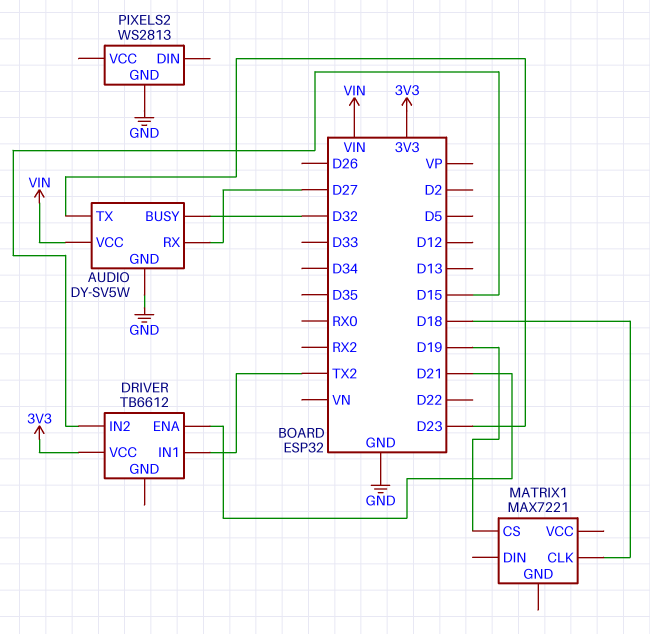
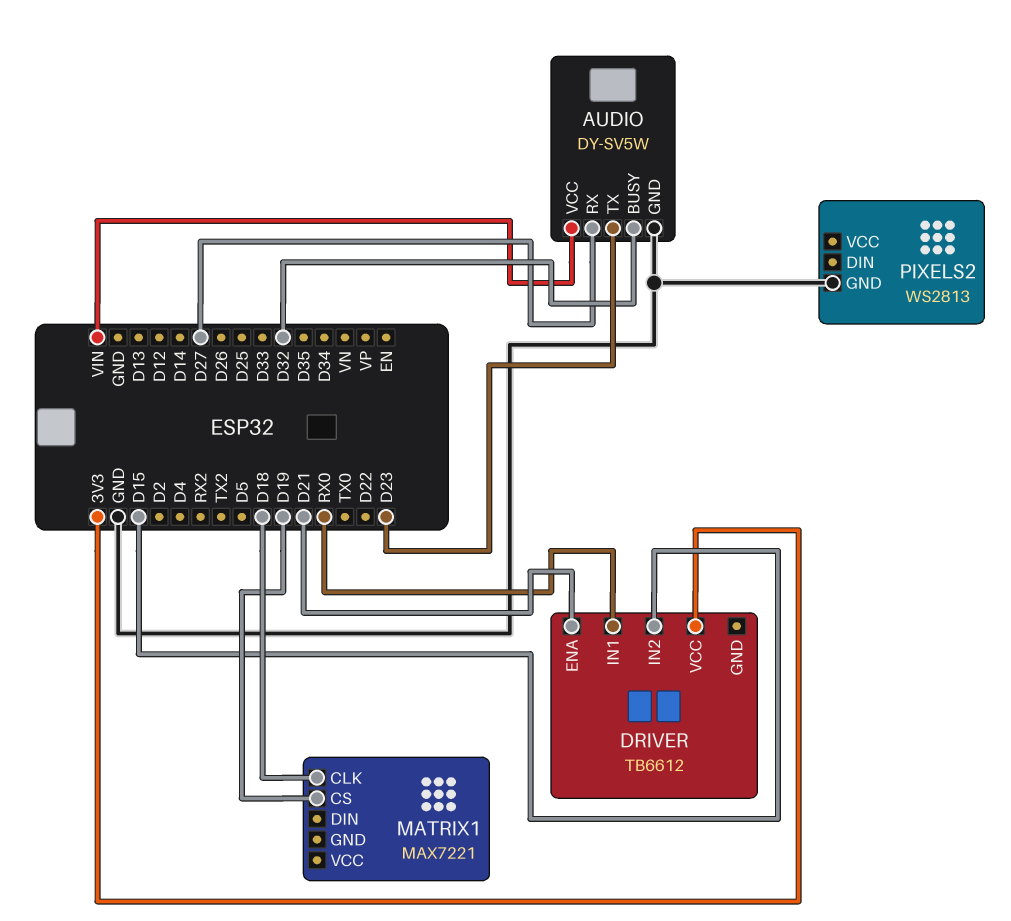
DRIVER pin IN1: TX2 -> RX0

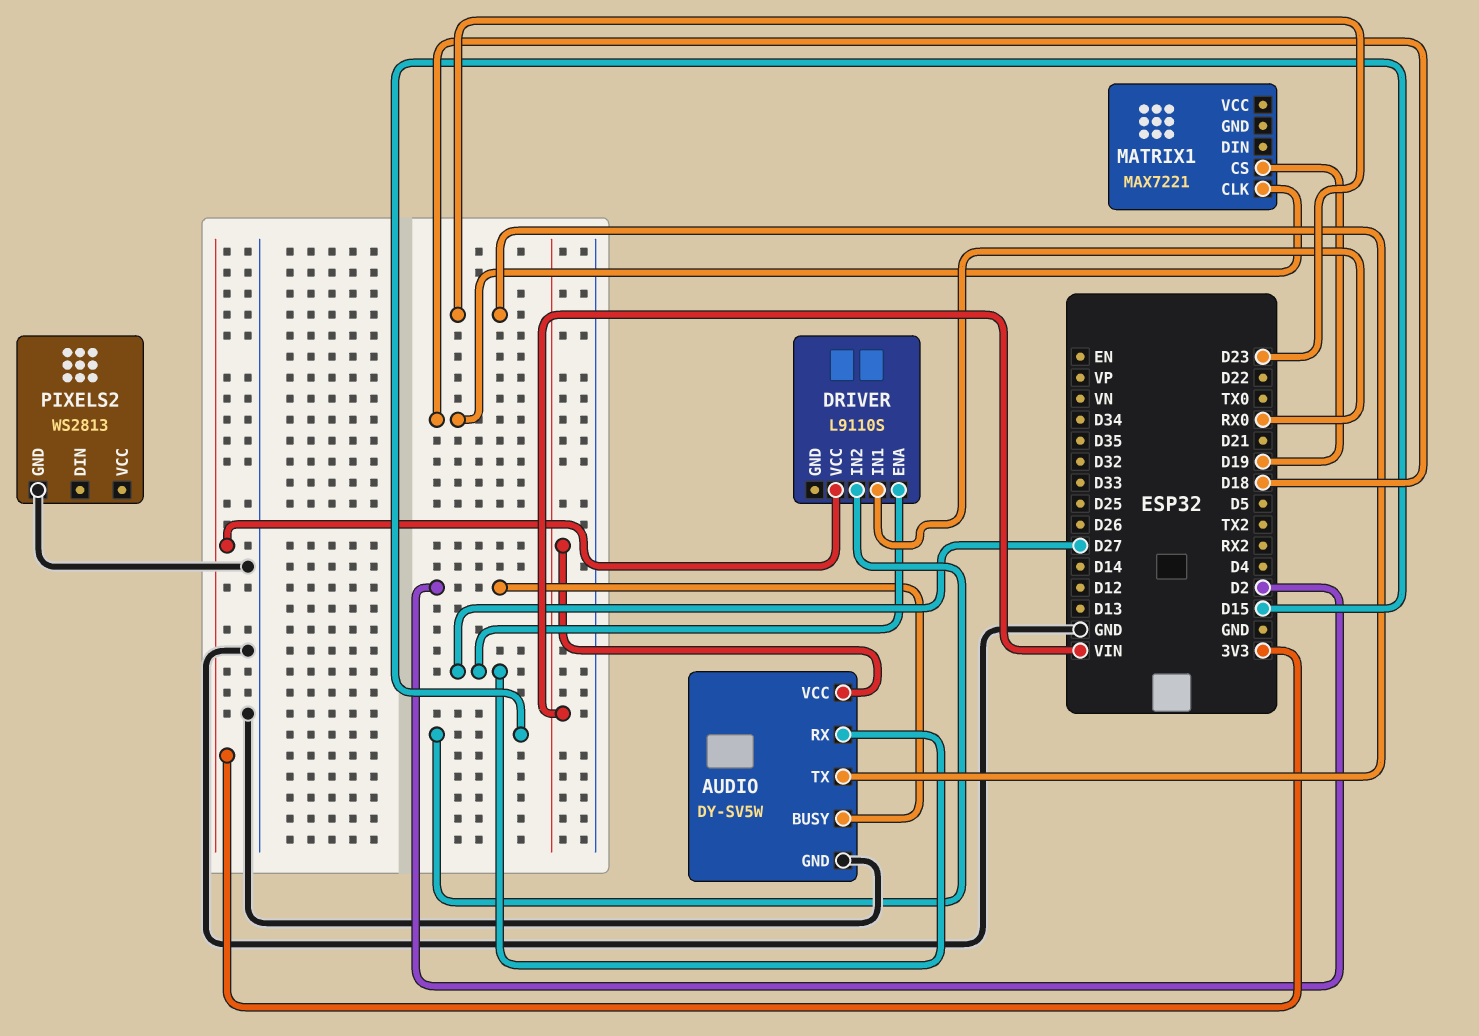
AUDIO pin BUSY: D32 -> D2
DRIVER: TB6612 -> L9110S
DRIVER pin ENA: D21 -> D27

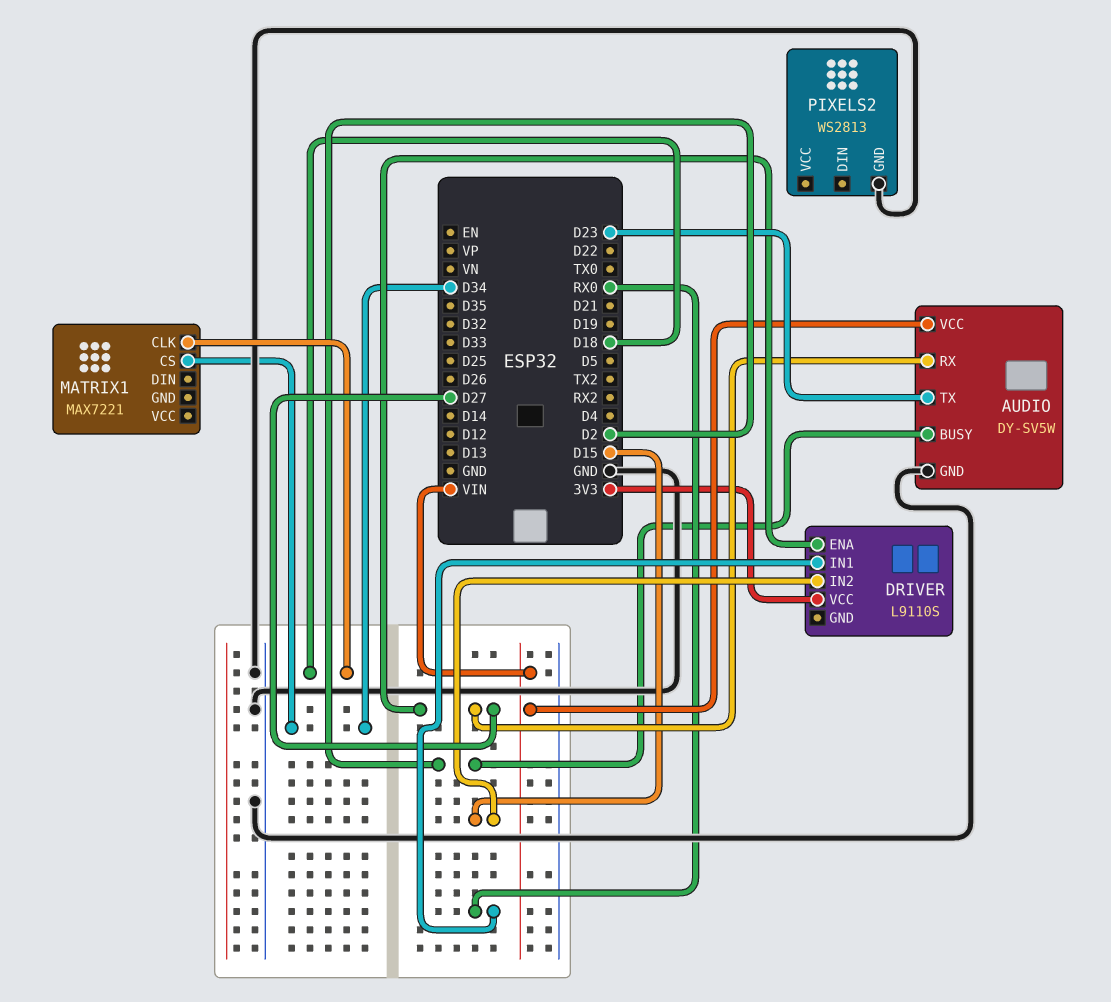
MATRIX1 pin CS: D19 -> D34

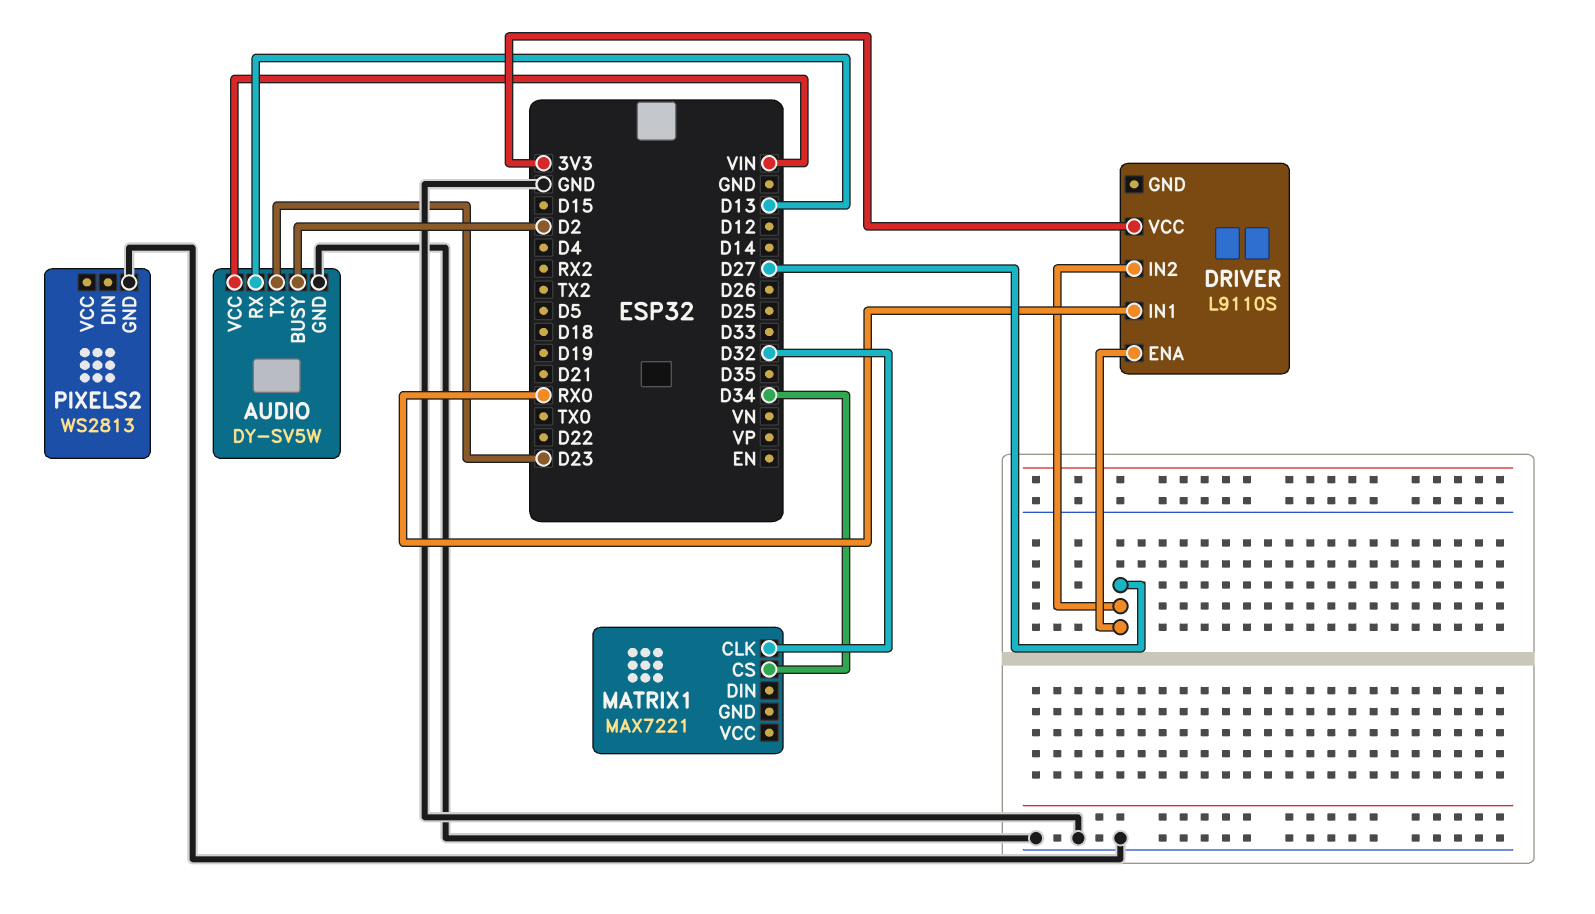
AUDIO pin RX: D27 -> D13
DRIVER pin IN2: D15 -> D27
MATRIX1 pin CLK: D18 -> D32

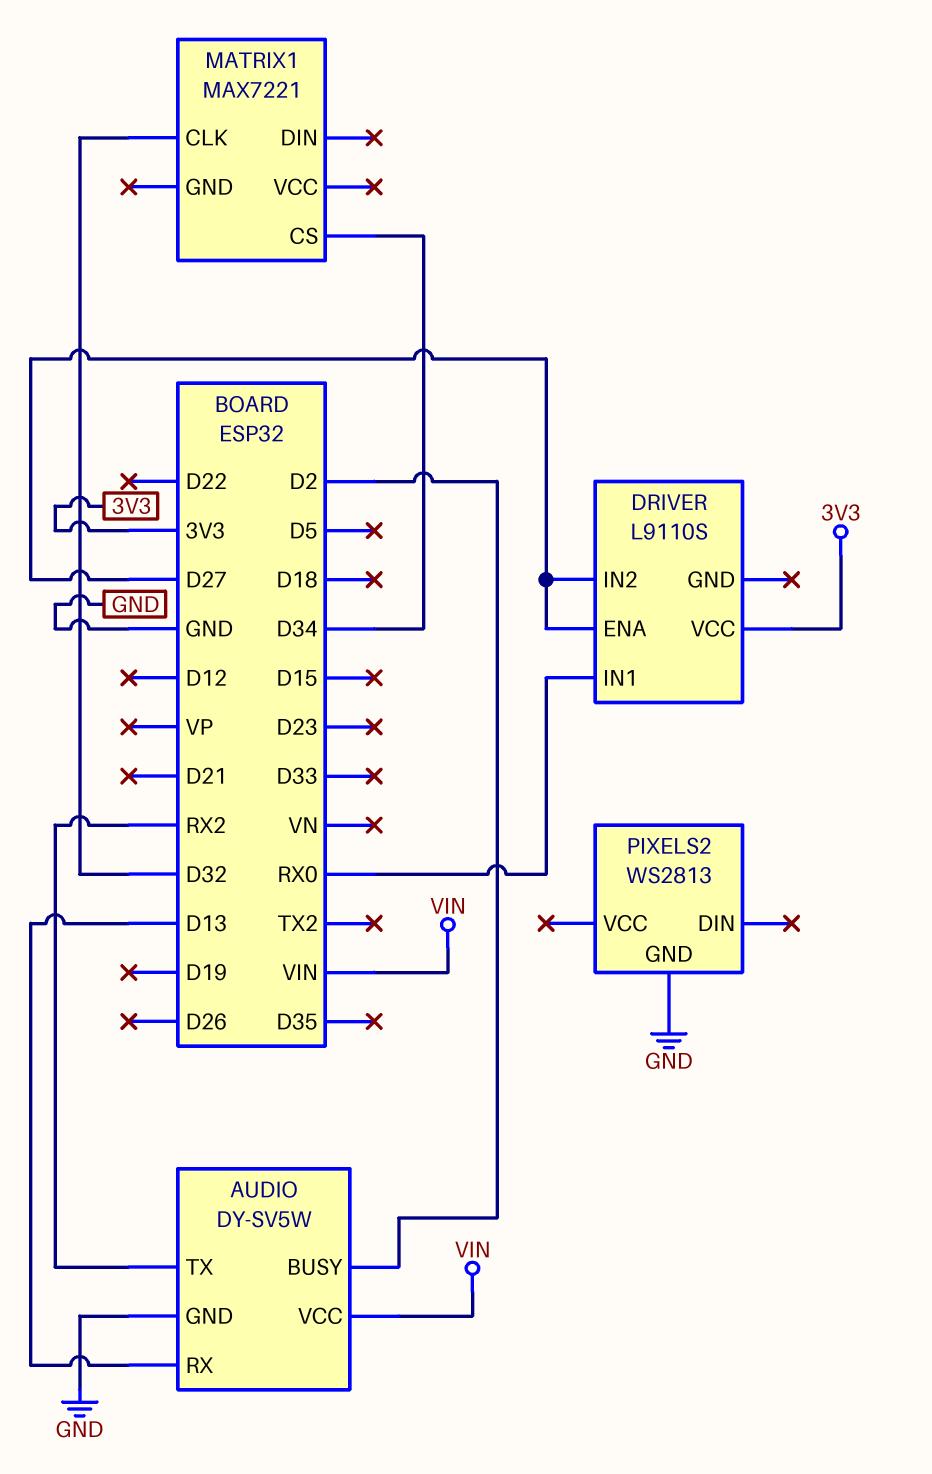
AUDIO pin TX: D23 -> RX2

